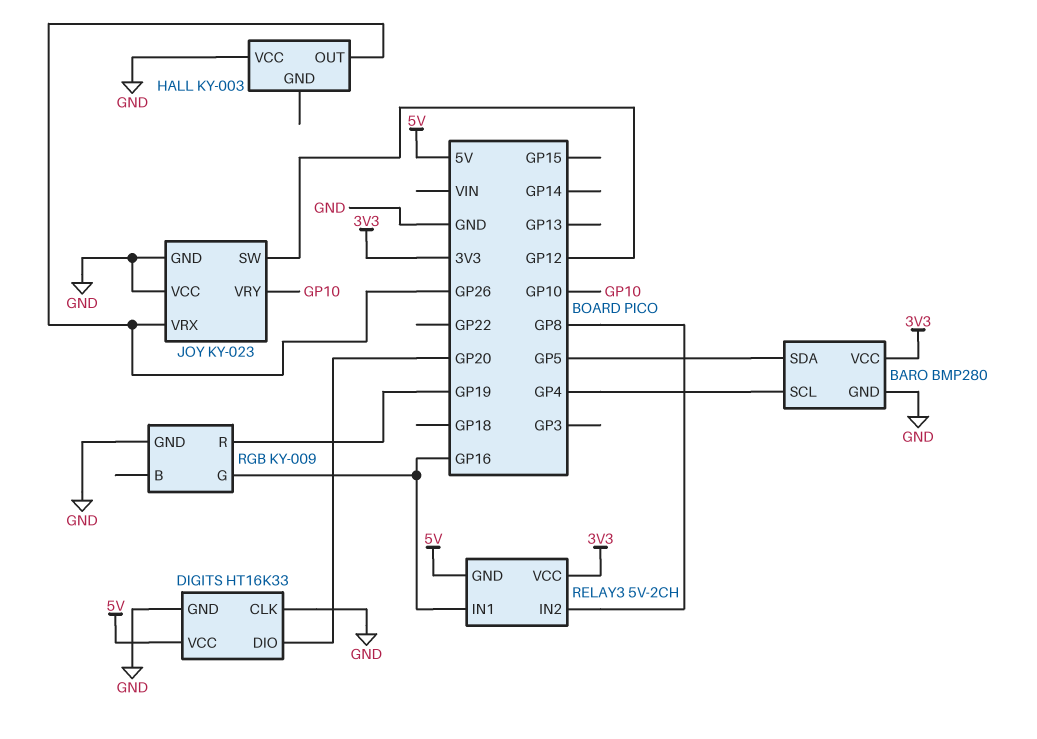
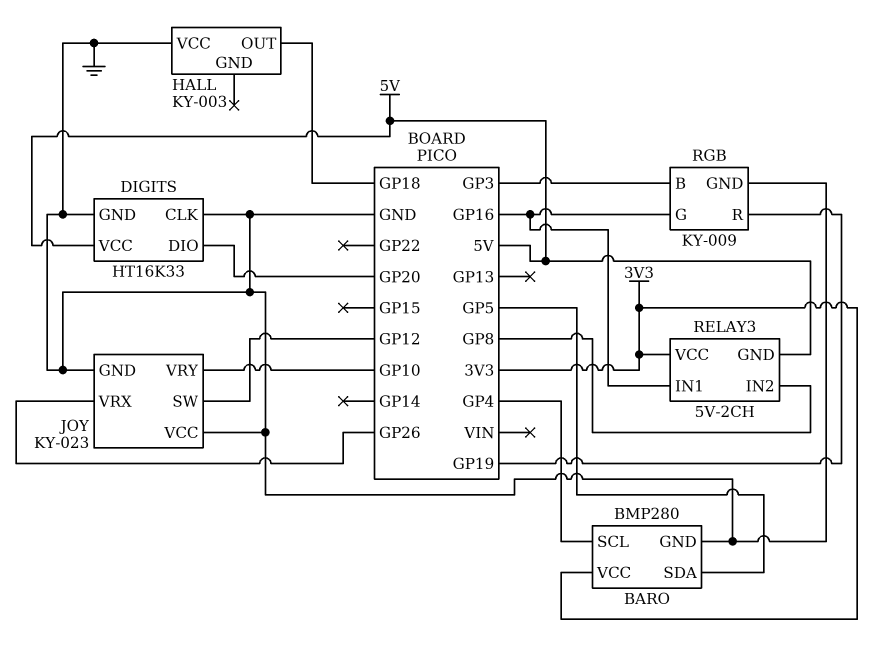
HALL pin OUT: GP26 -> GP18
RGB pin B: none -> GP3

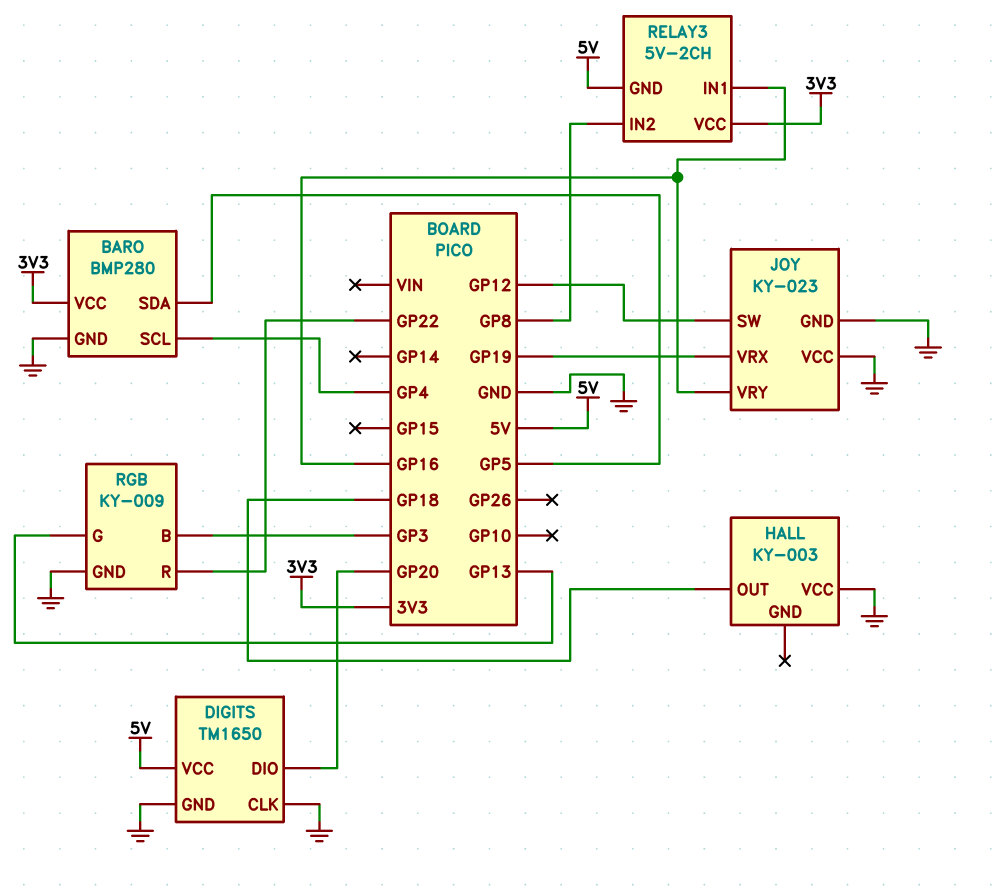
DIGITS: HT16K33 -> TM1650
JOY pin VRX: GP26 -> GP19
JOY pin VRY: GP10 -> GP16
RGB pin G: GP16 -> GP13
RGB pin R: GP19 -> GP22

